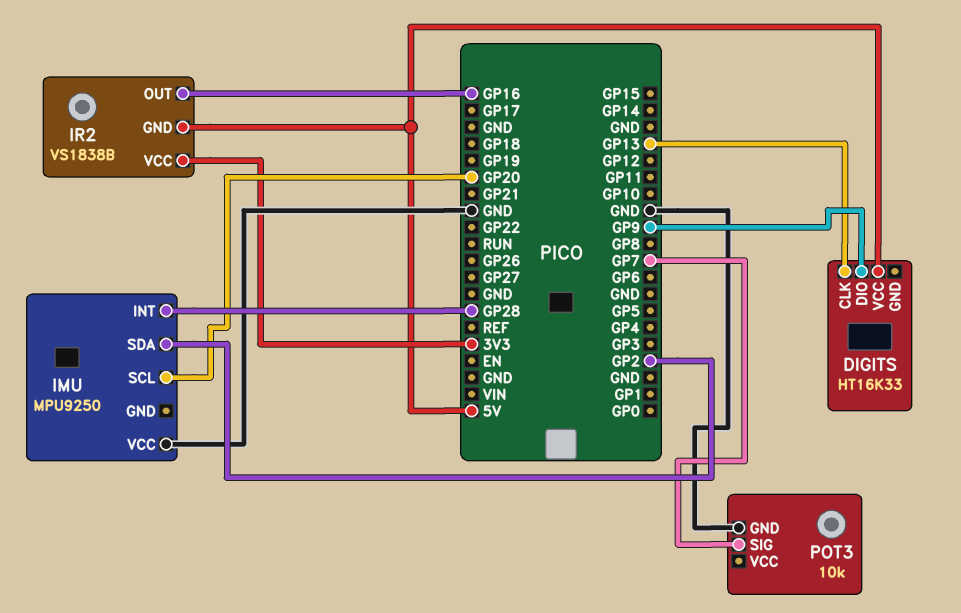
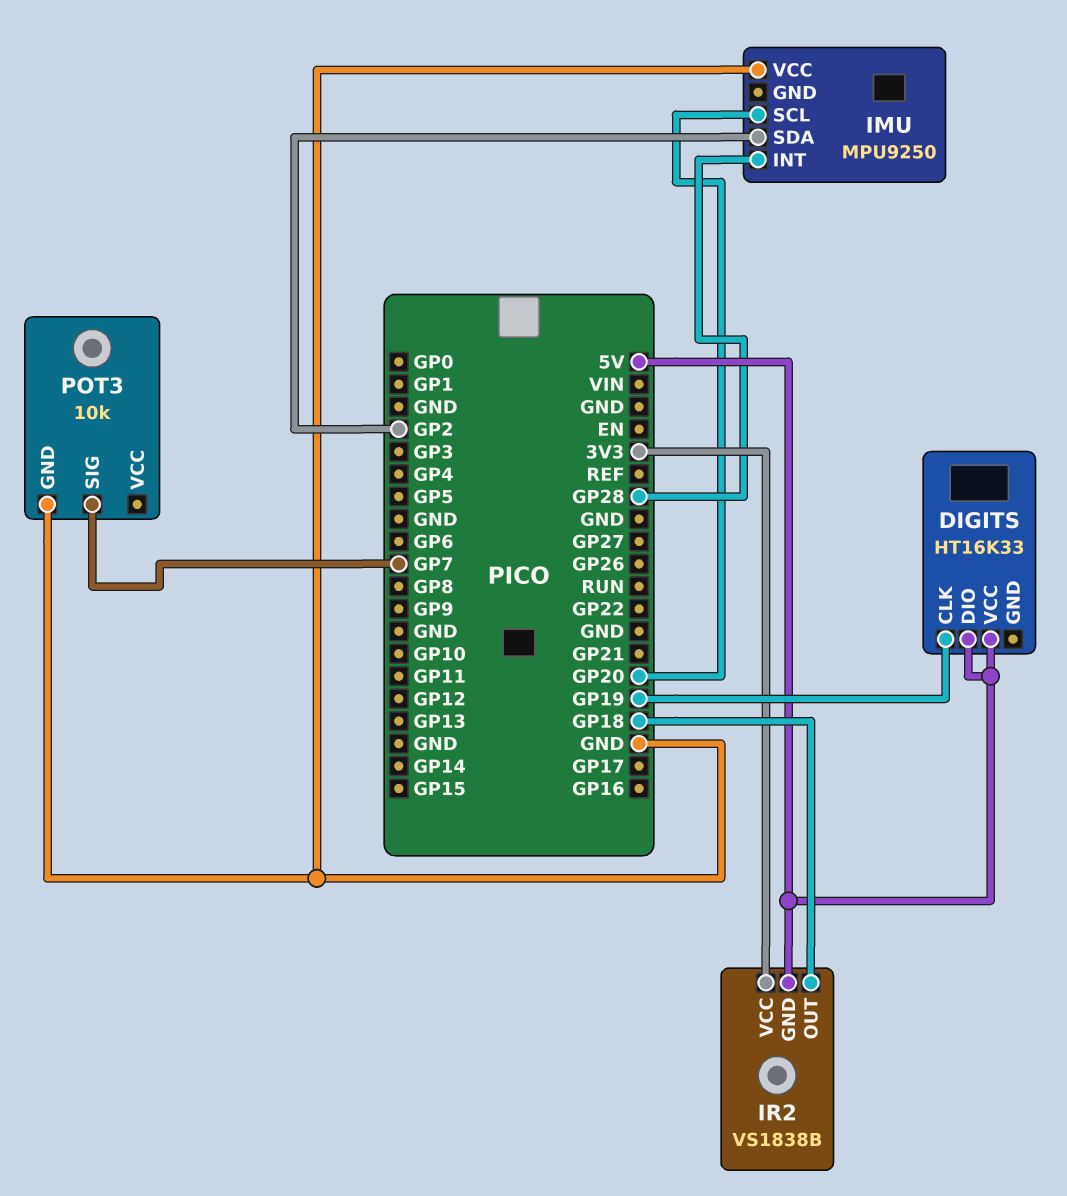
DIGITS pin CLK: GP13 -> GP19
DIGITS pin DIO: GP9 -> 5V
IR2 pin OUT: GP16 -> GP18

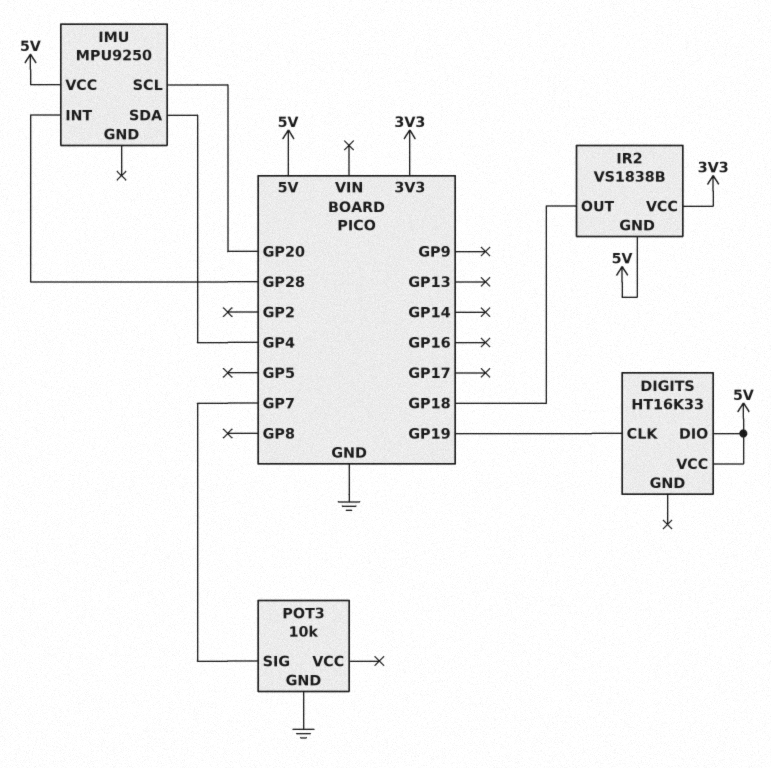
IMU pin SDA: GP2 -> GP4
IMU pin VCC: GND -> 5V

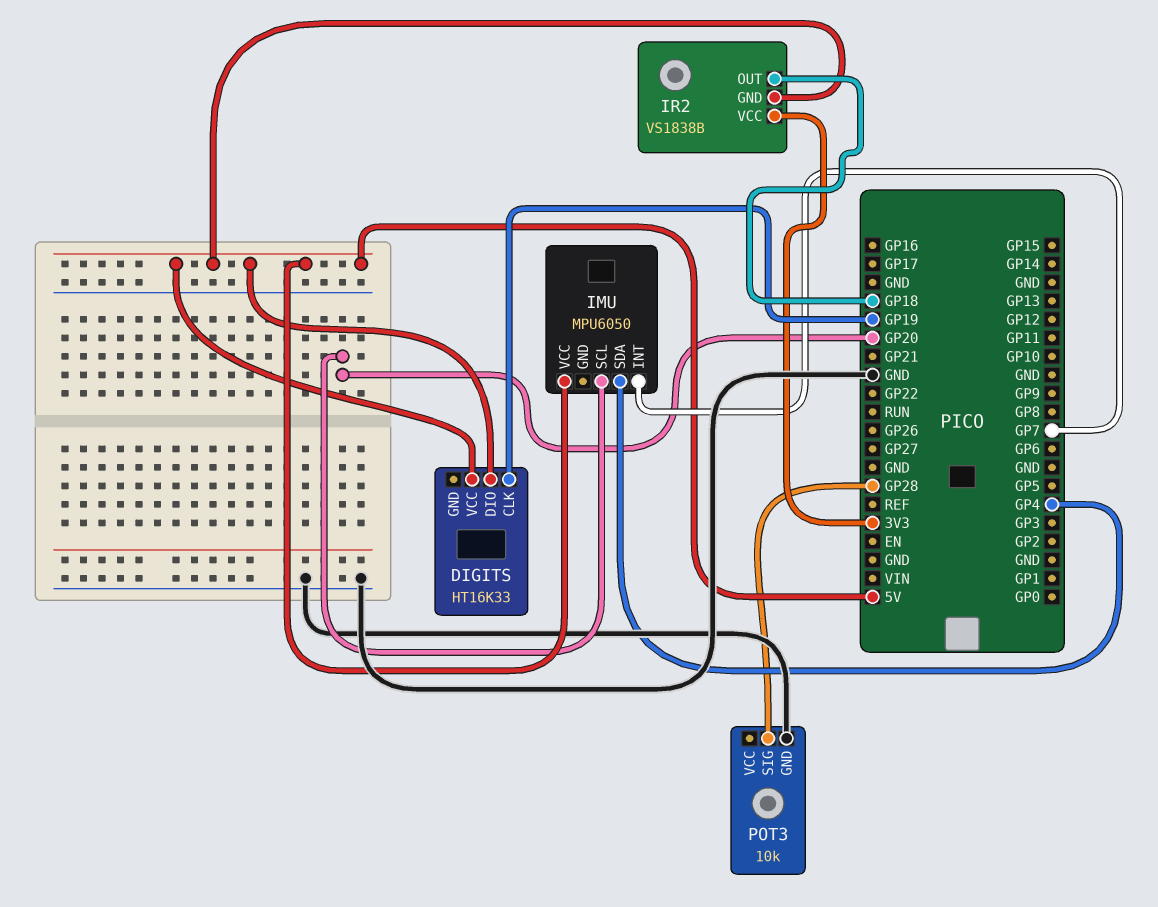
IMU: MPU9250 -> MPU6050
IMU pin INT: GP28 -> GP7
POT3 pin SIG: GP7 -> GP28

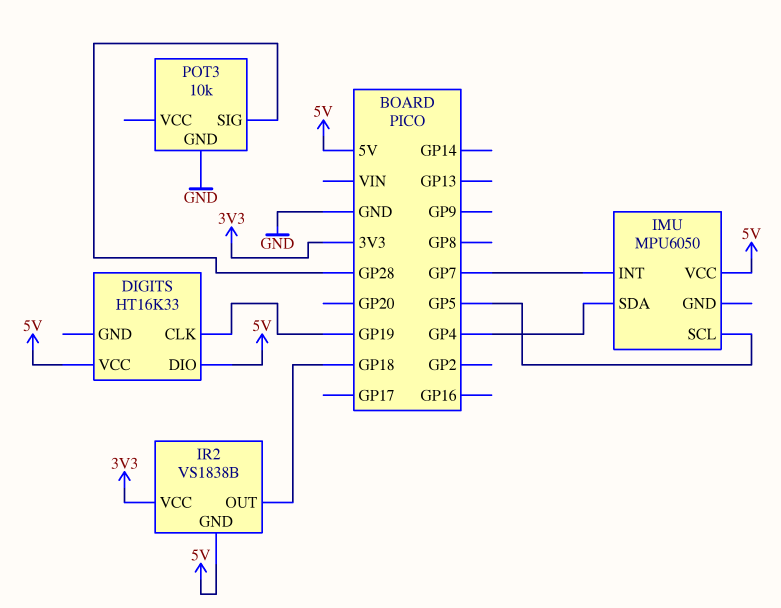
IMU pin SCL: GP20 -> GP5

